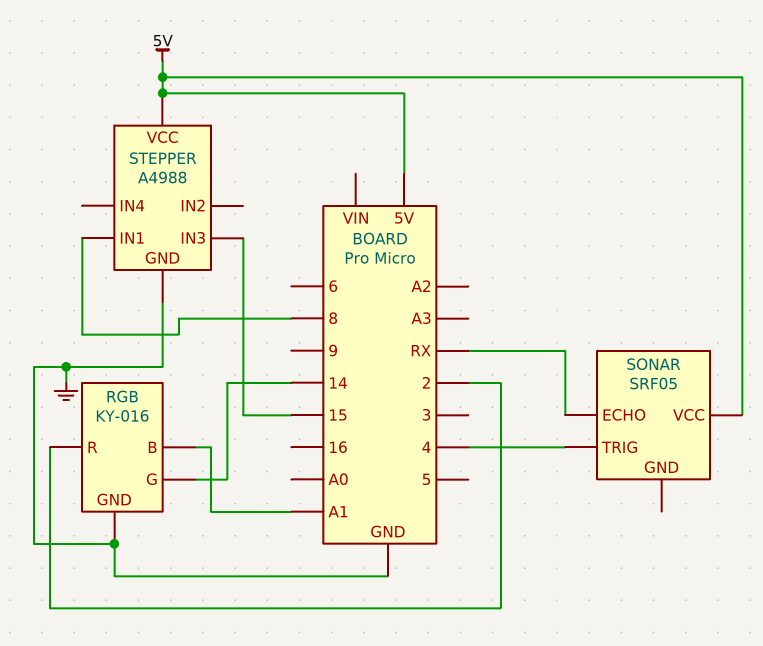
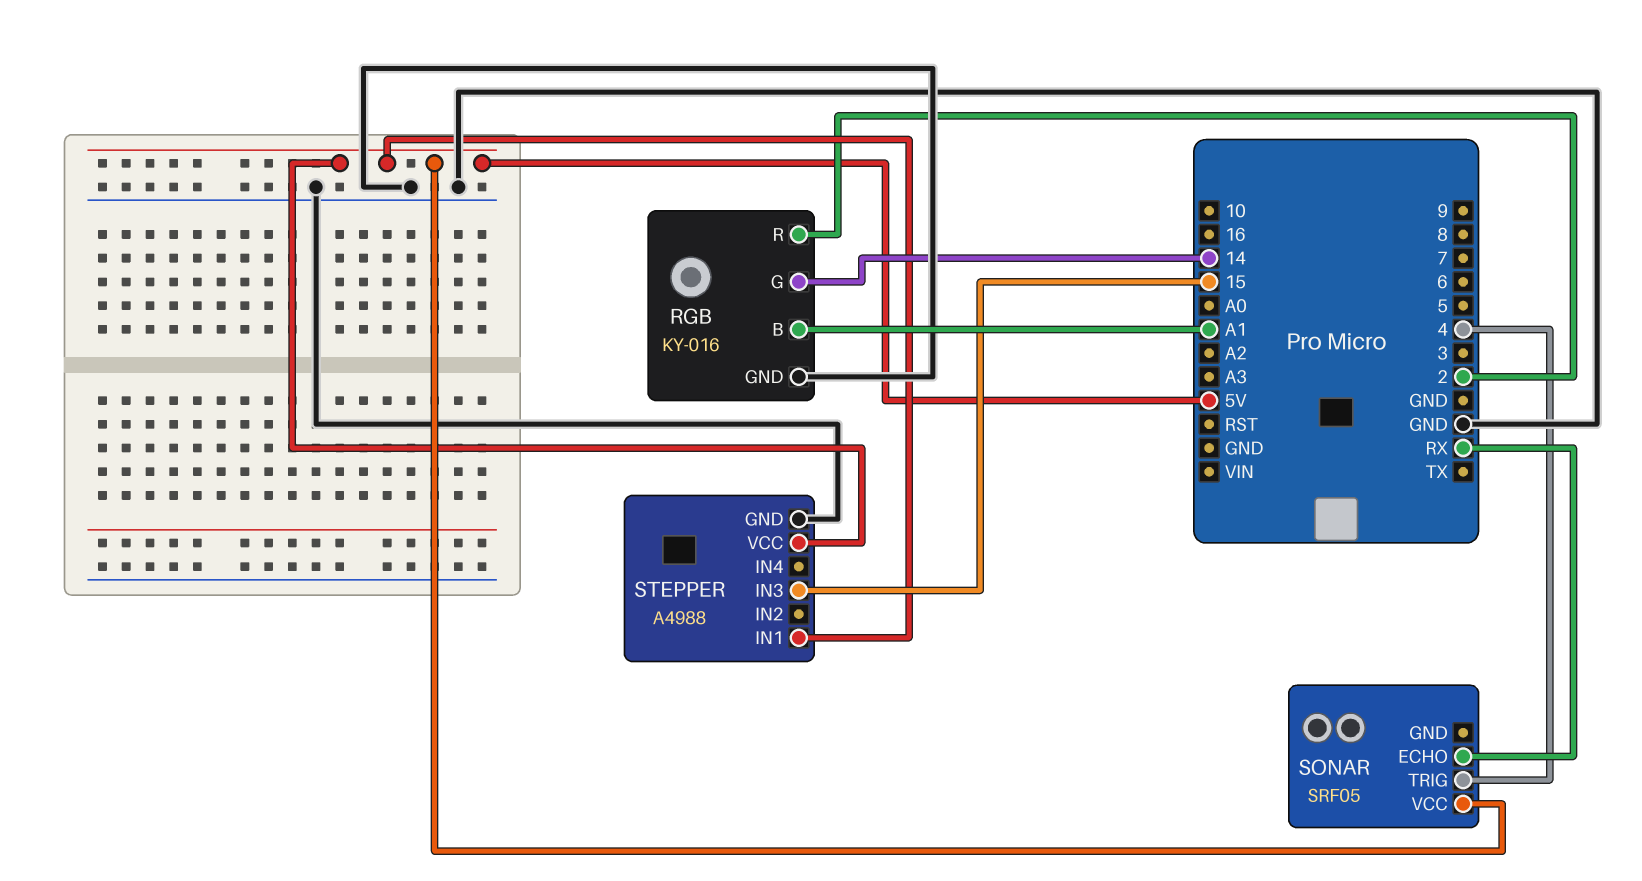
STEPPER pin IN1: 8 -> 5V

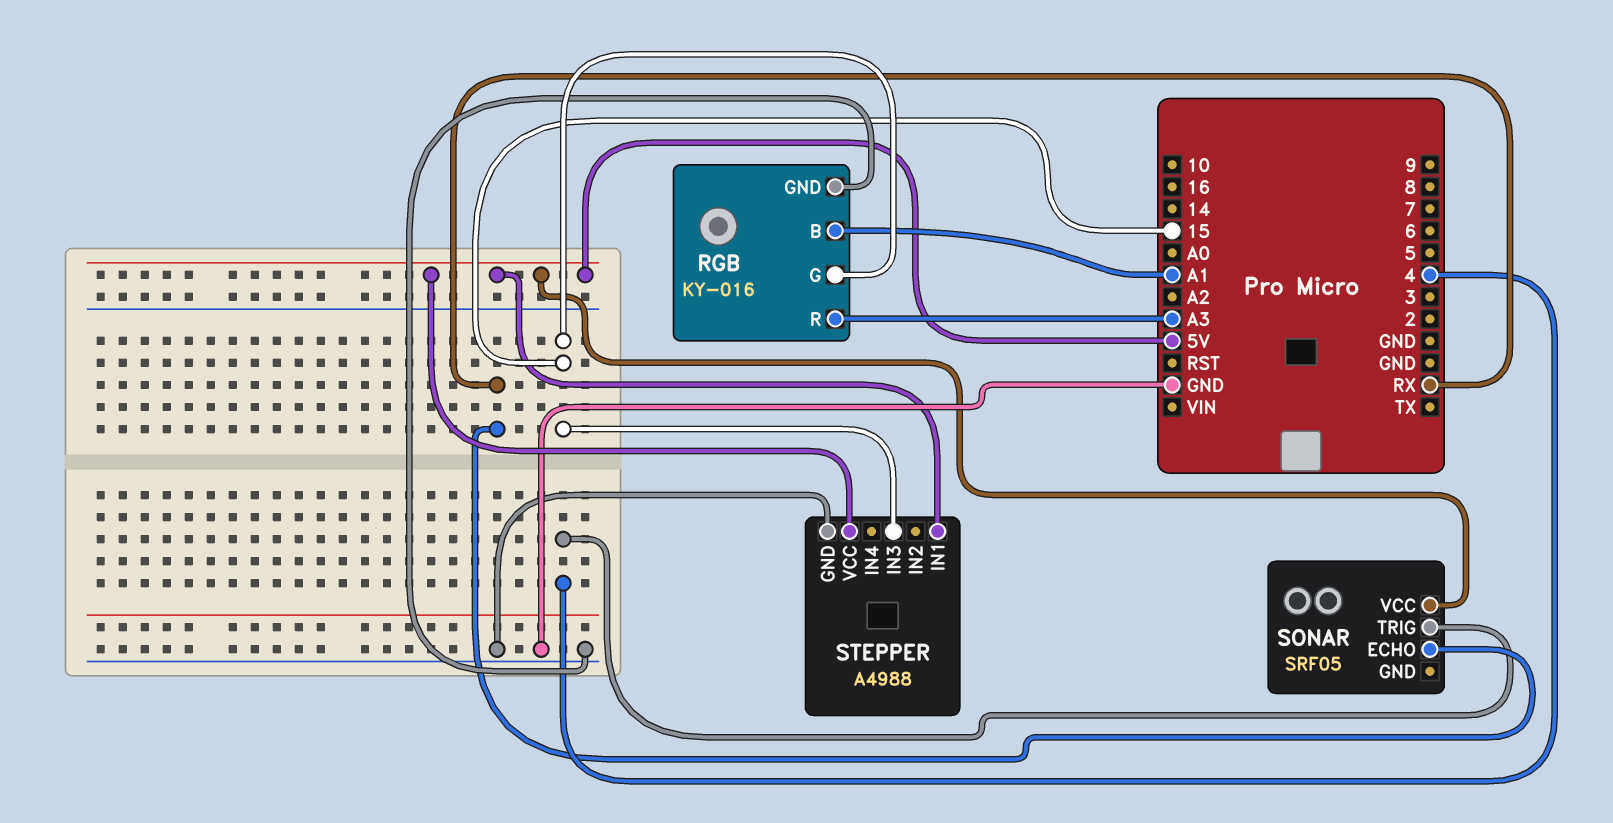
RGB pin G: 14 -> 15
RGB pin R: 2 -> A3

